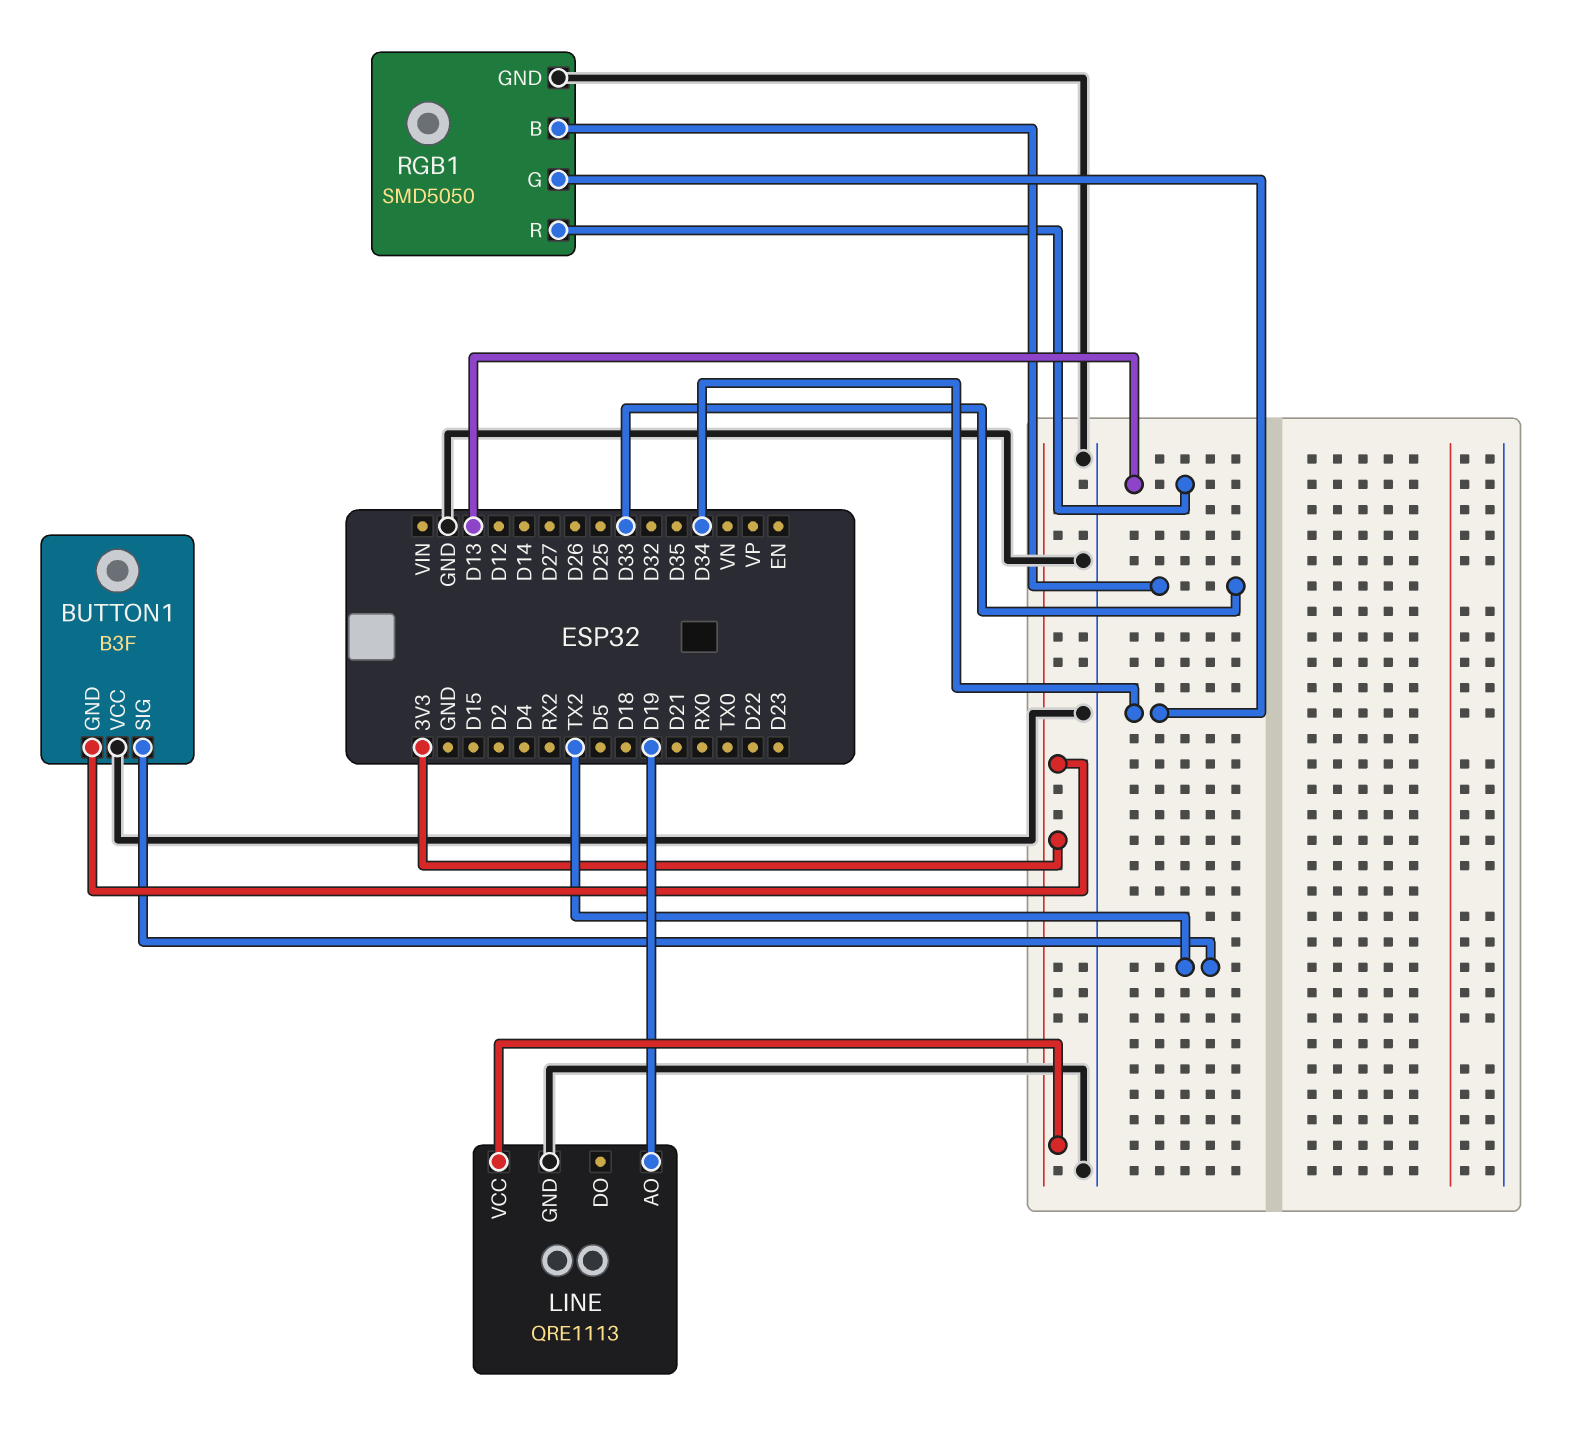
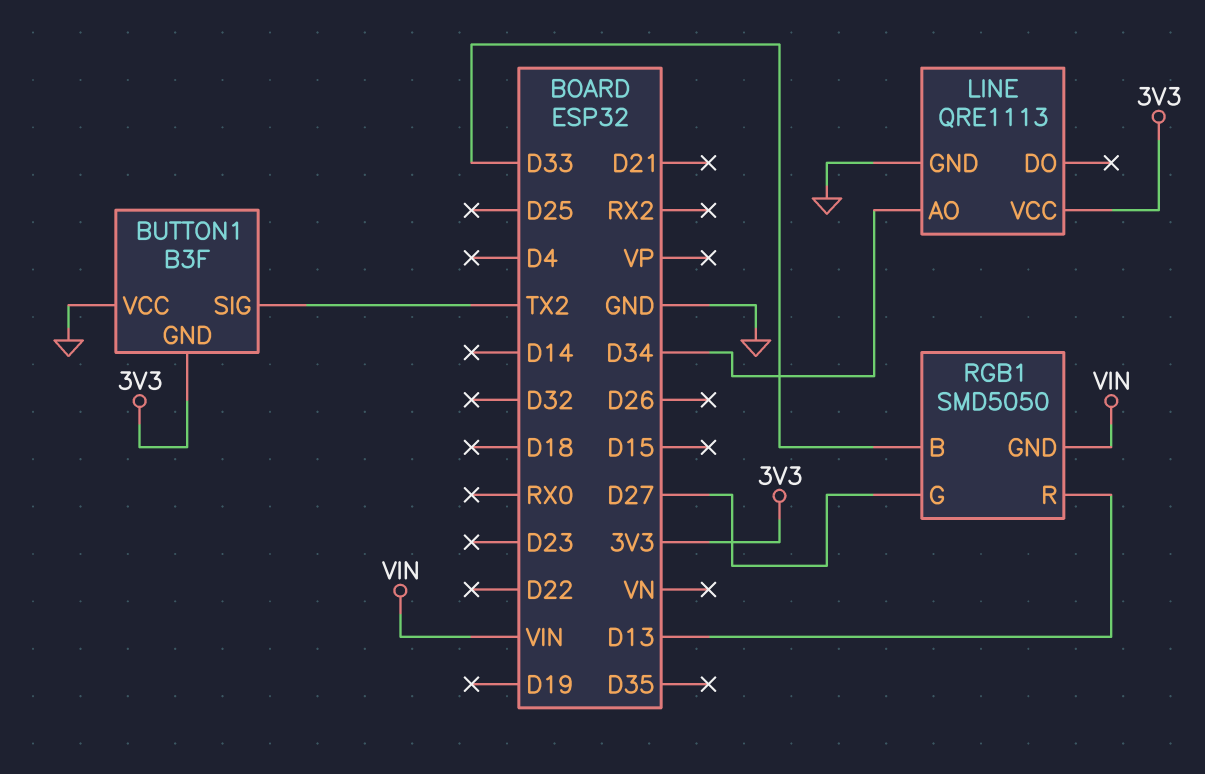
LINE pin AO: D19 -> D34
RGB1 pin G: D34 -> D27
RGB1 pin GND: GND -> VIN

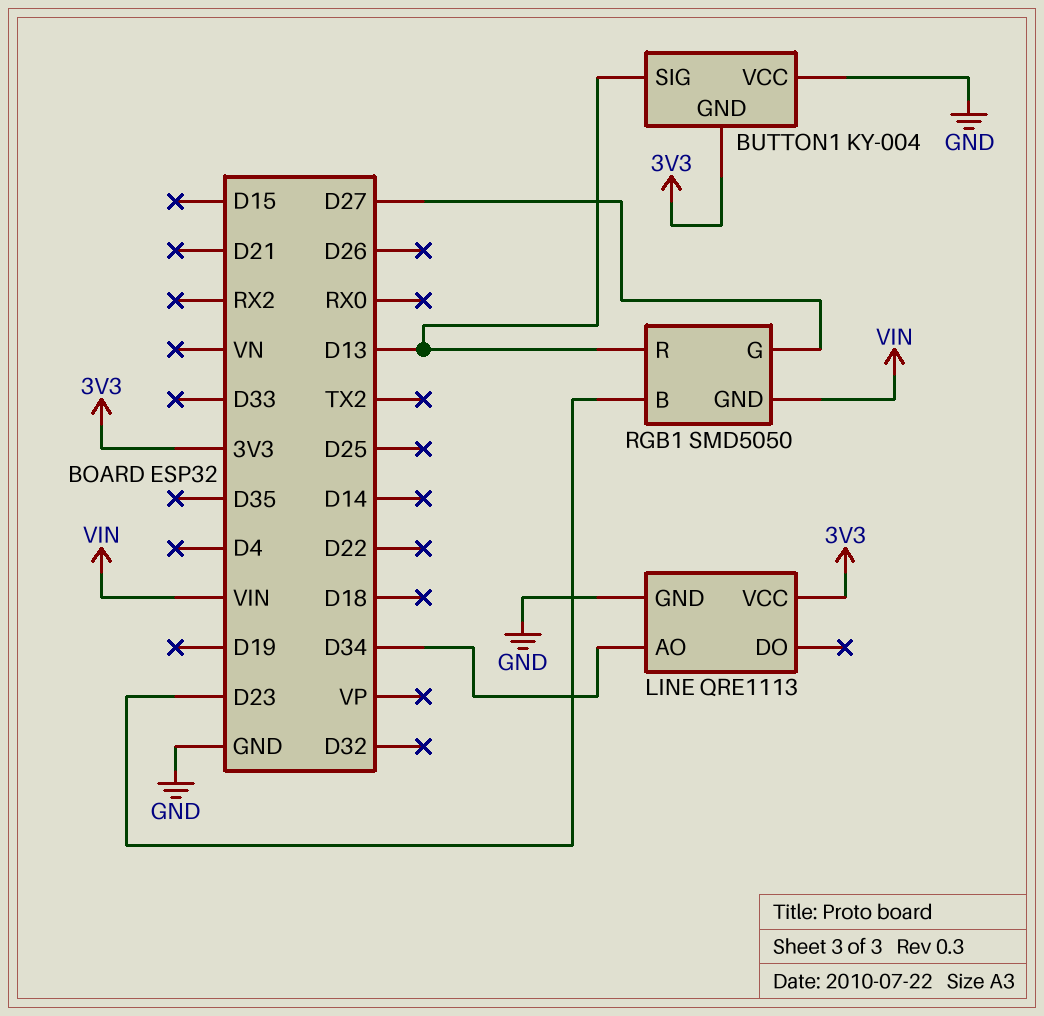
BUTTON1: B3F -> KY-004
BUTTON1 pin SIG: TX2 -> D13
RGB1 pin B: D33 -> D23

